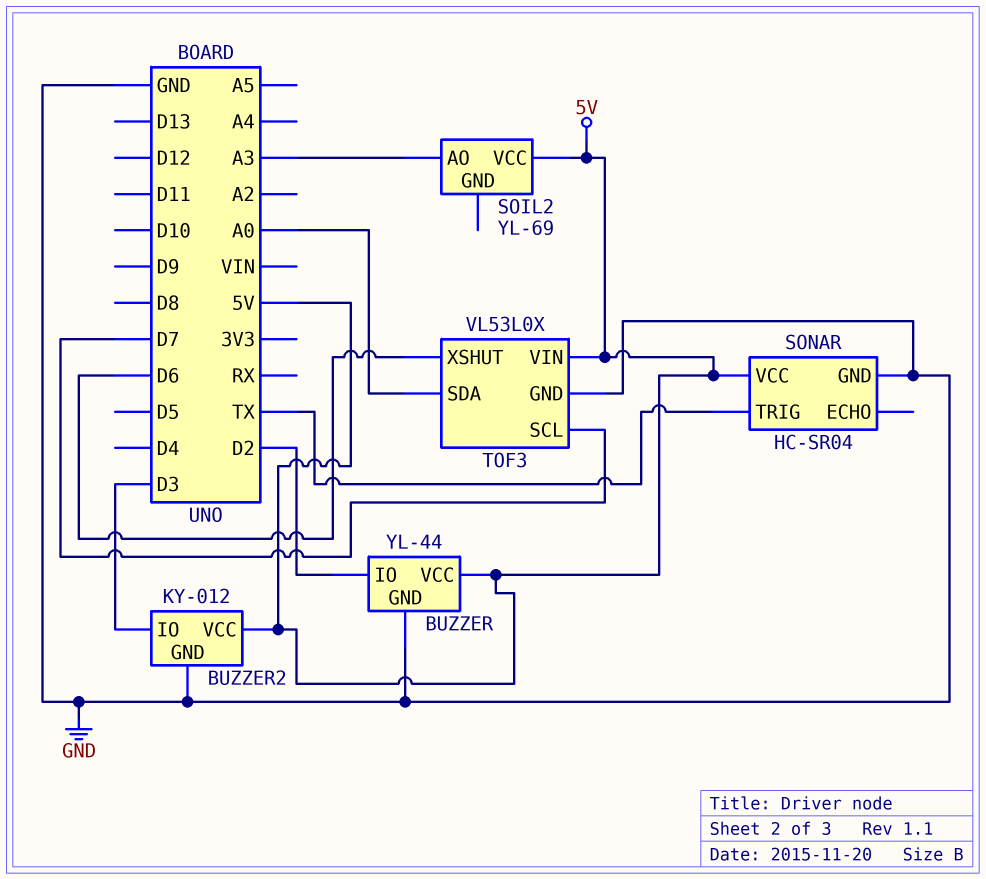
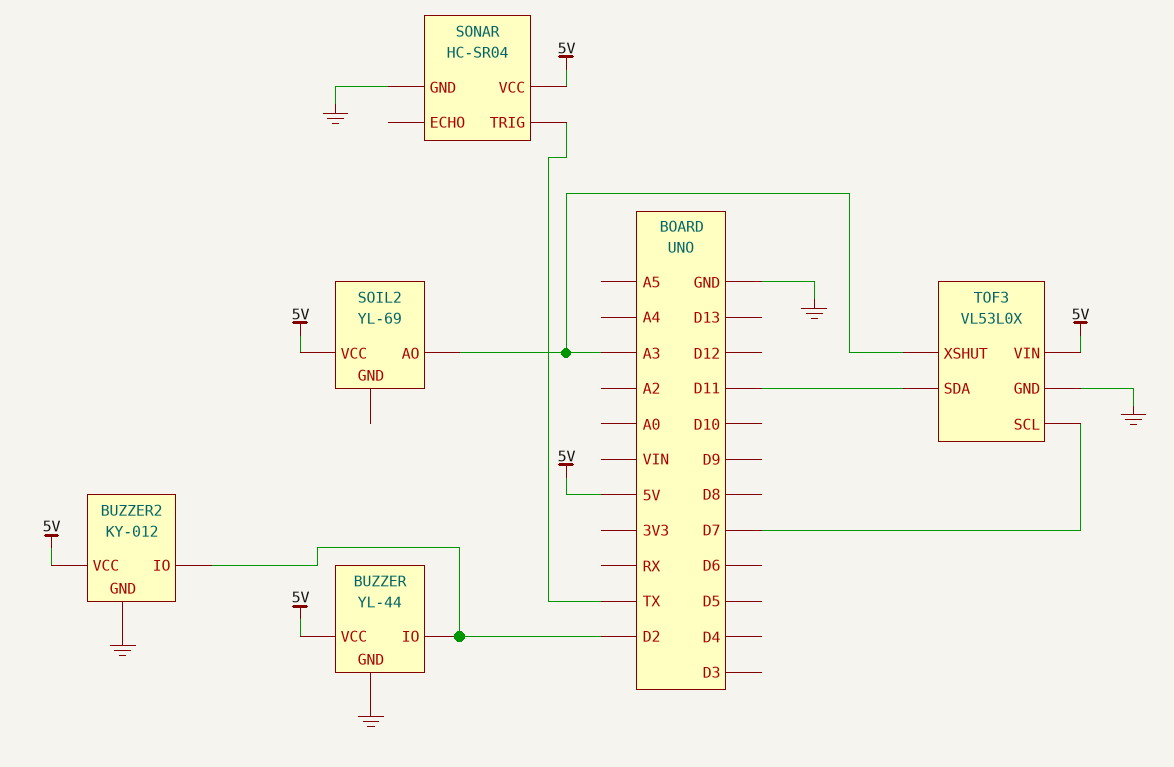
BUZZER2 pin IO: D3 -> D2
TOF3 pin SDA: A0 -> D11
TOF3 pin XSHUT: D6 -> A3

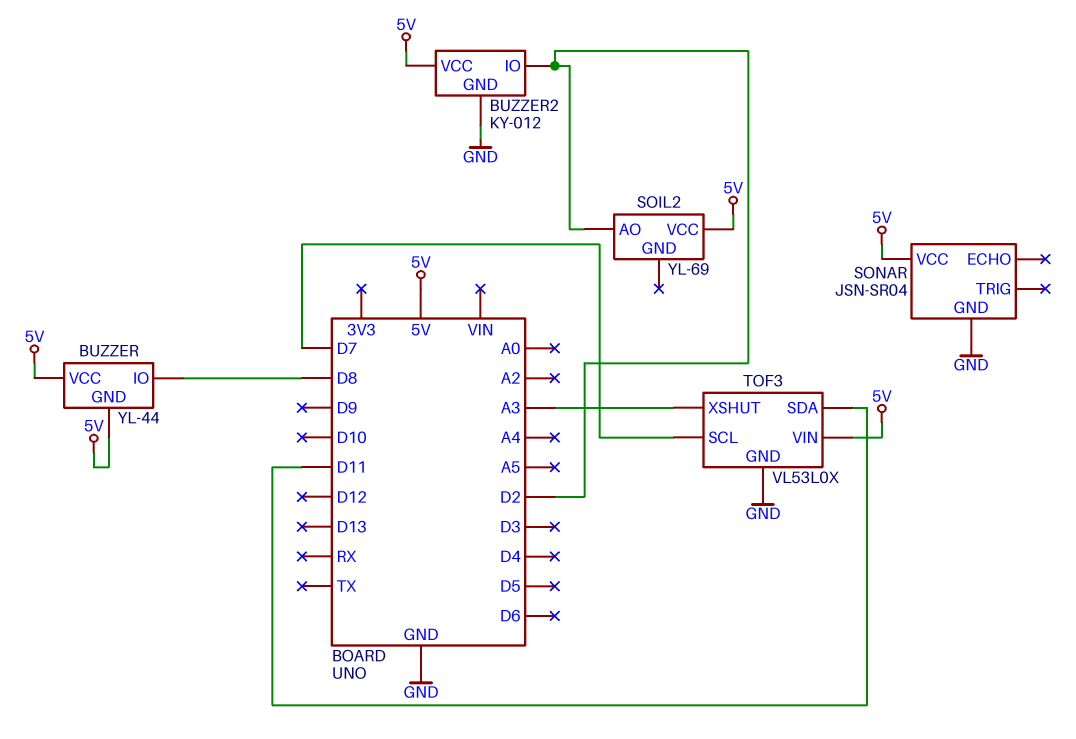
BUZZER pin GND: GND -> 5V
BUZZER pin IO: D2 -> D8
SOIL2 pin AO: A3 -> D2
SONAR: HC-SR04 -> JSN-SR04
SONAR pin TRIG: TX -> none

